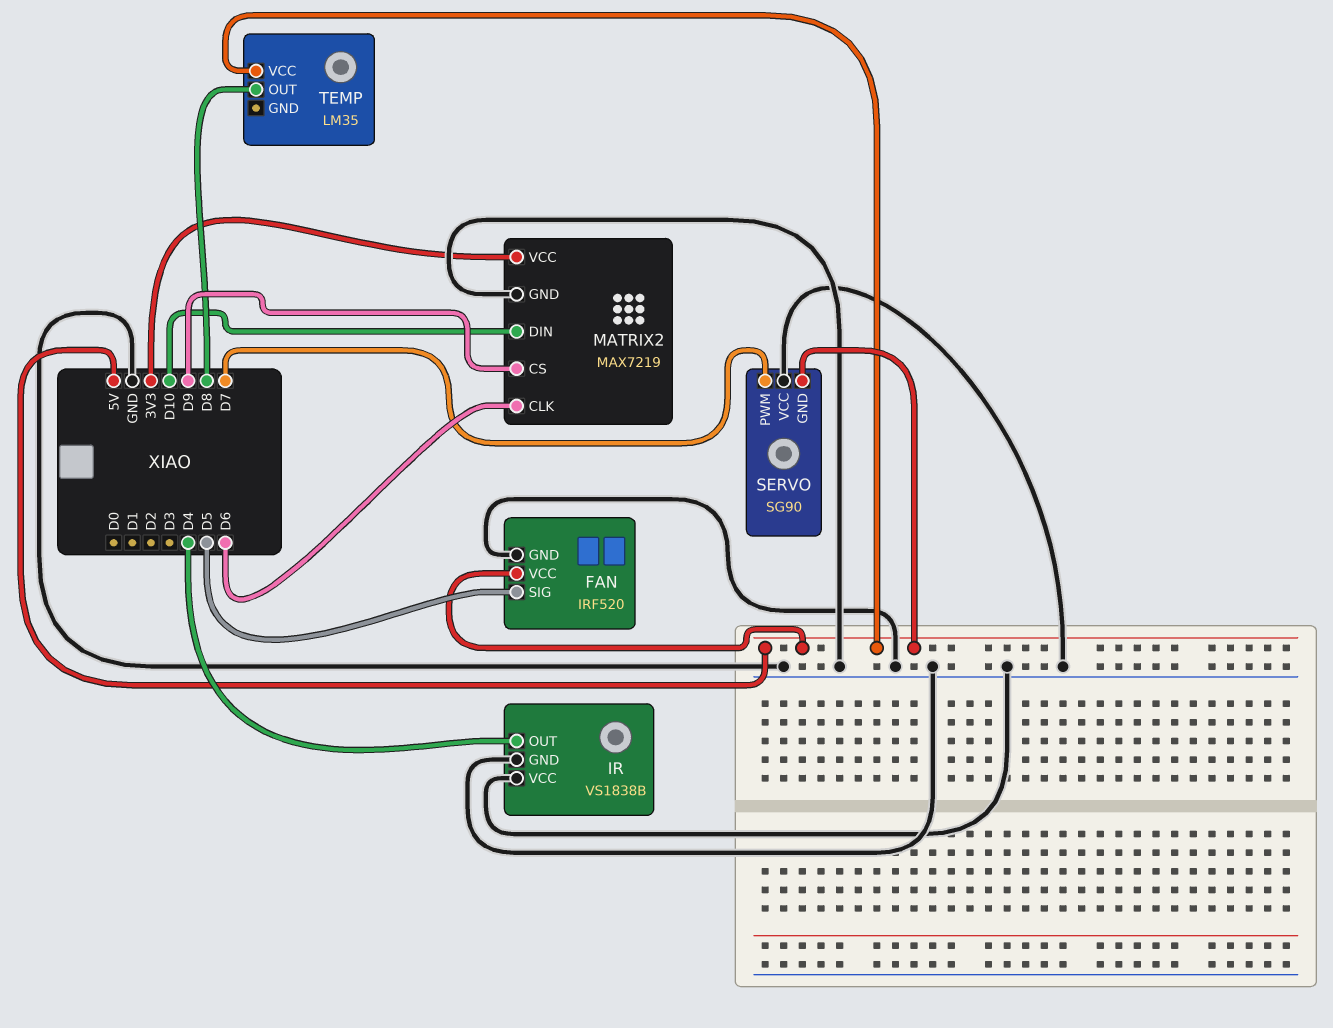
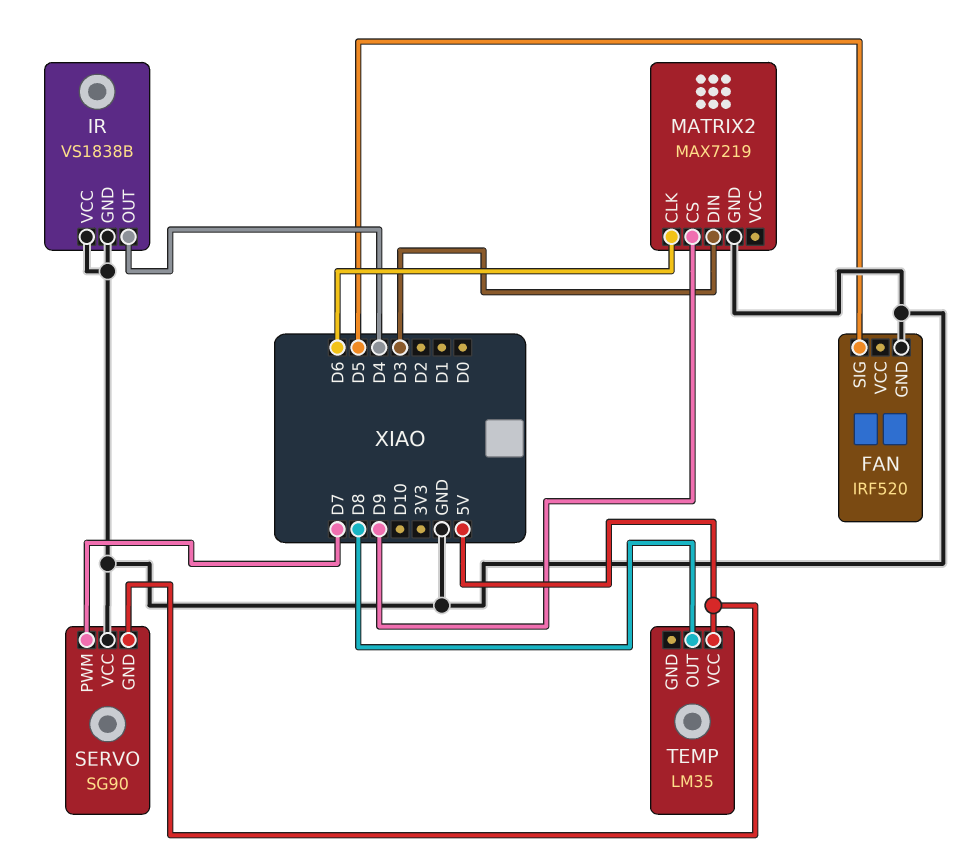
FAN pin VCC: 5V -> none
MATRIX2 pin DIN: D10 -> D3
MATRIX2 pin VCC: 3V3 -> none

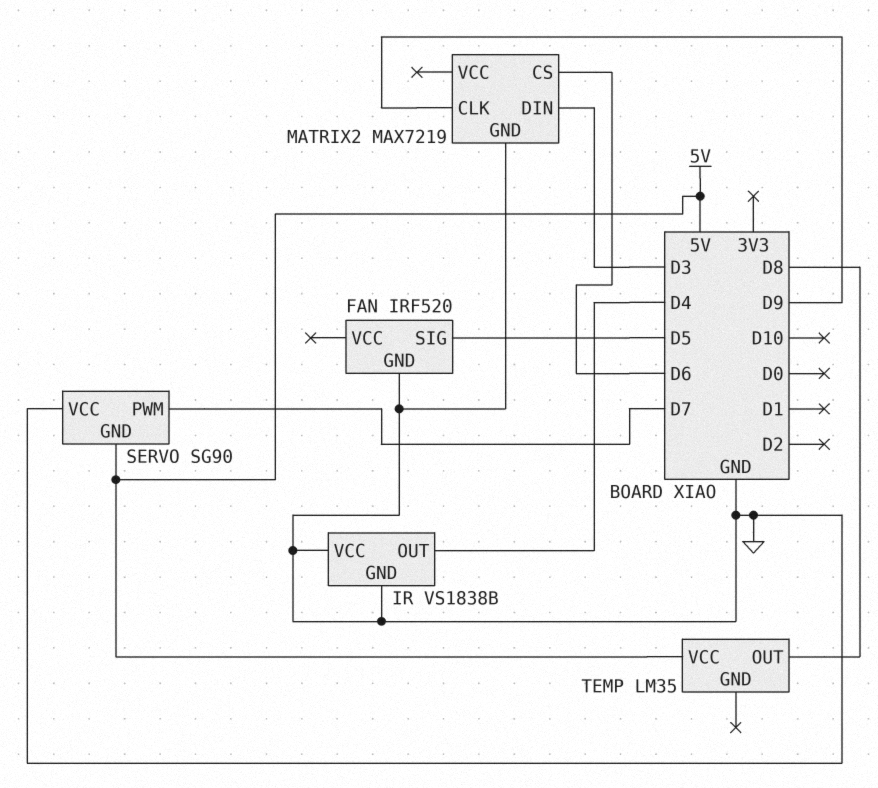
MATRIX2 pin CLK: D6 -> D9
MATRIX2 pin CS: D9 -> D6

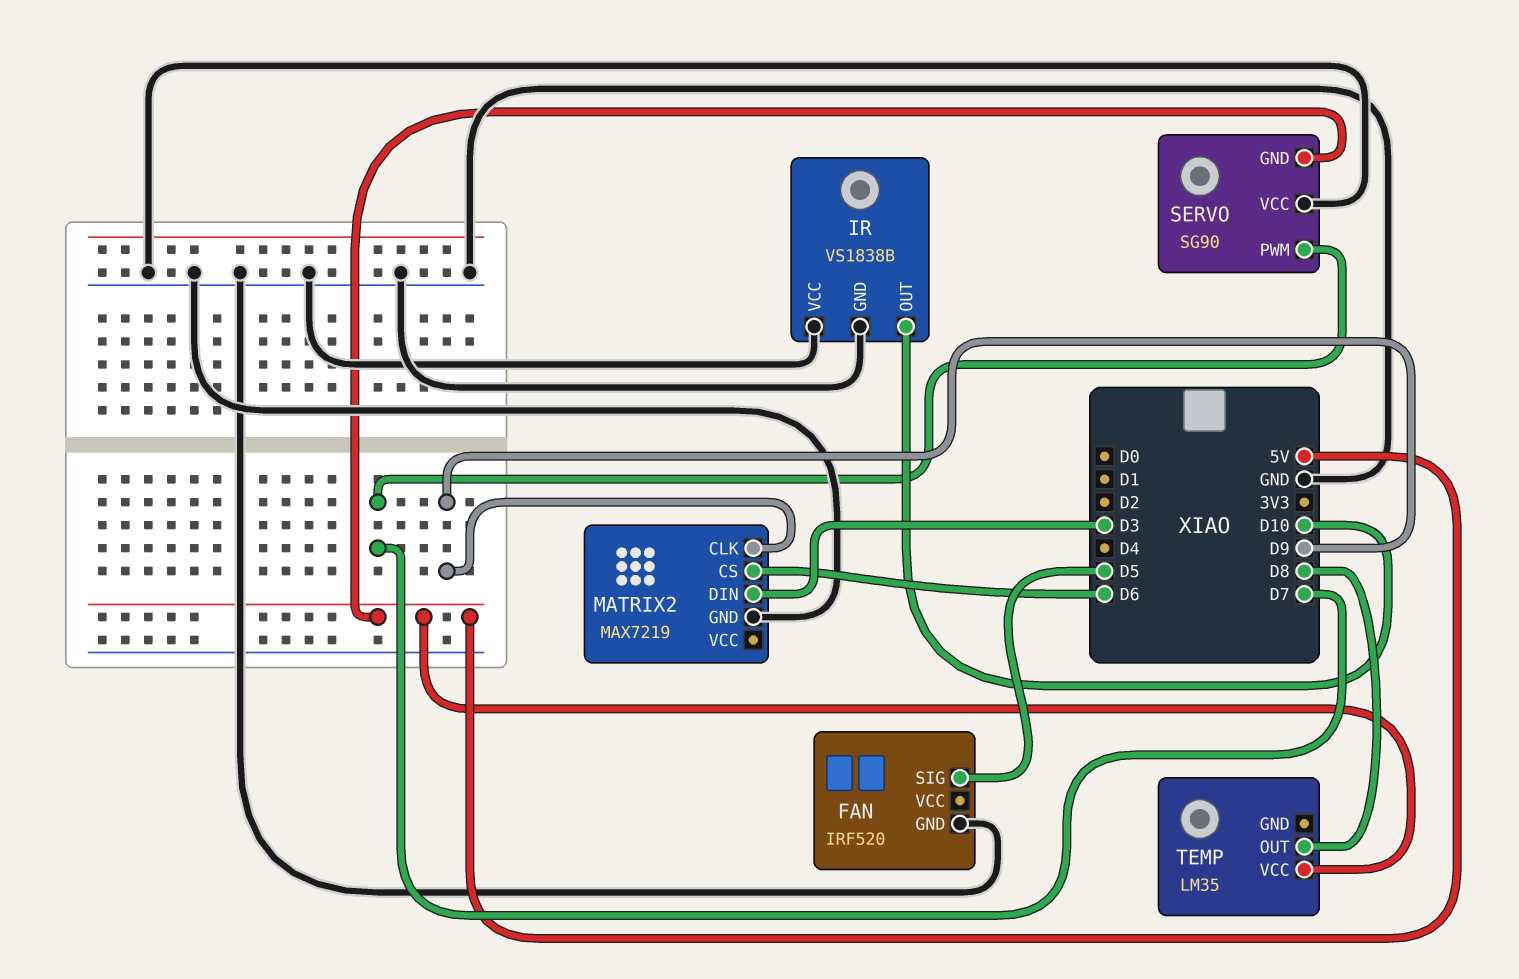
IR pin OUT: D4 -> D10

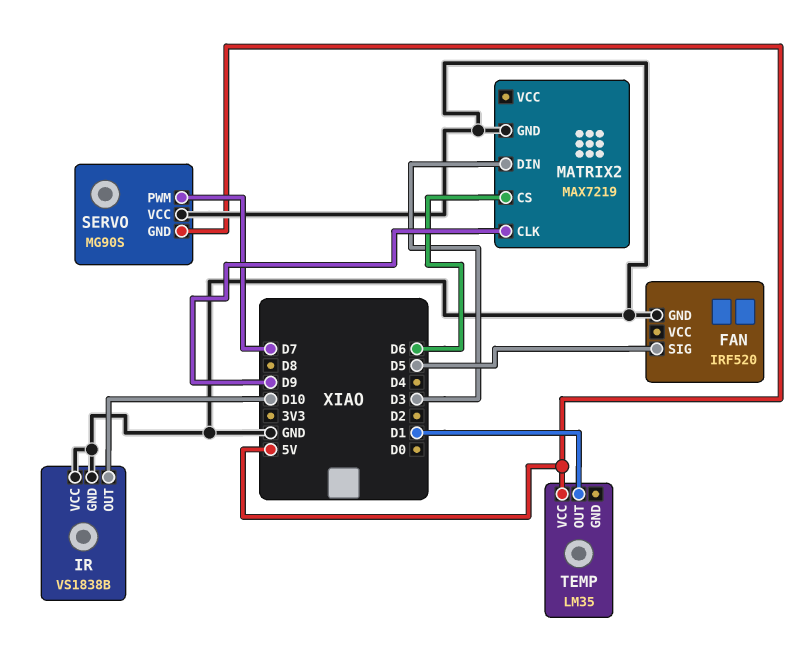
SERVO: SG90 -> MG90S
TEMP pin OUT: D8 -> D1

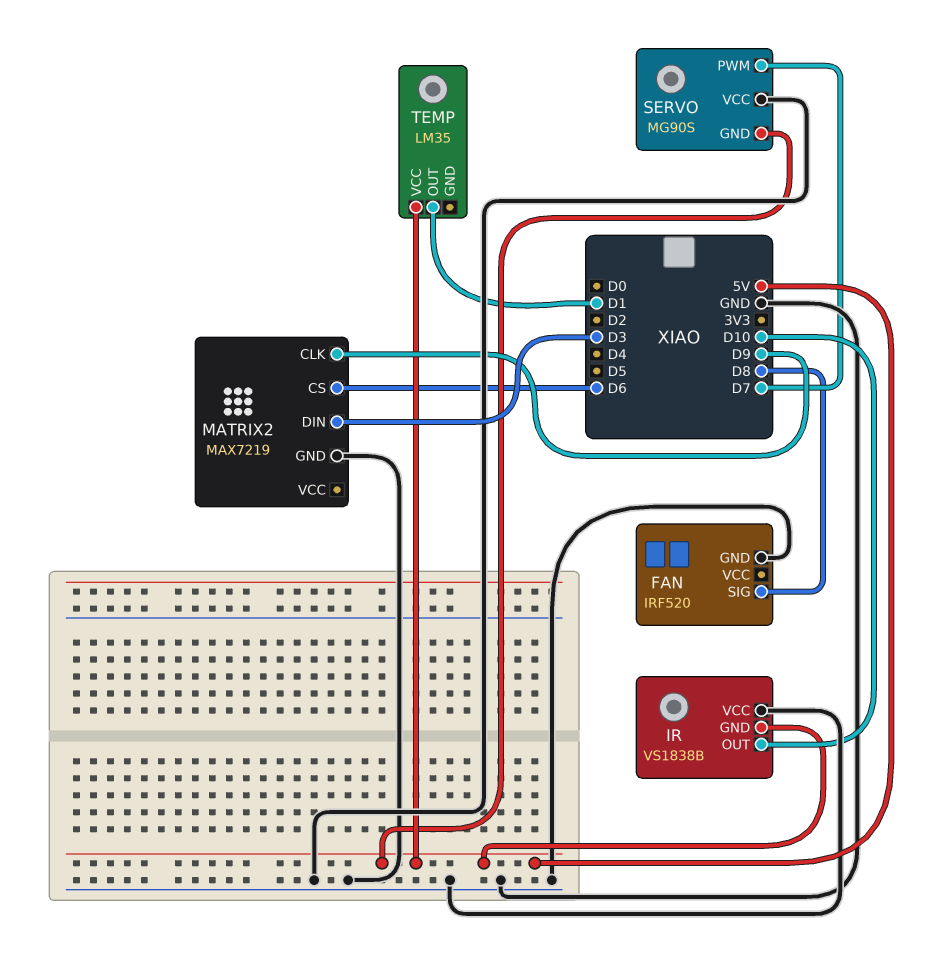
FAN pin SIG: D5 -> D8
IR pin GND: GND -> 5V

